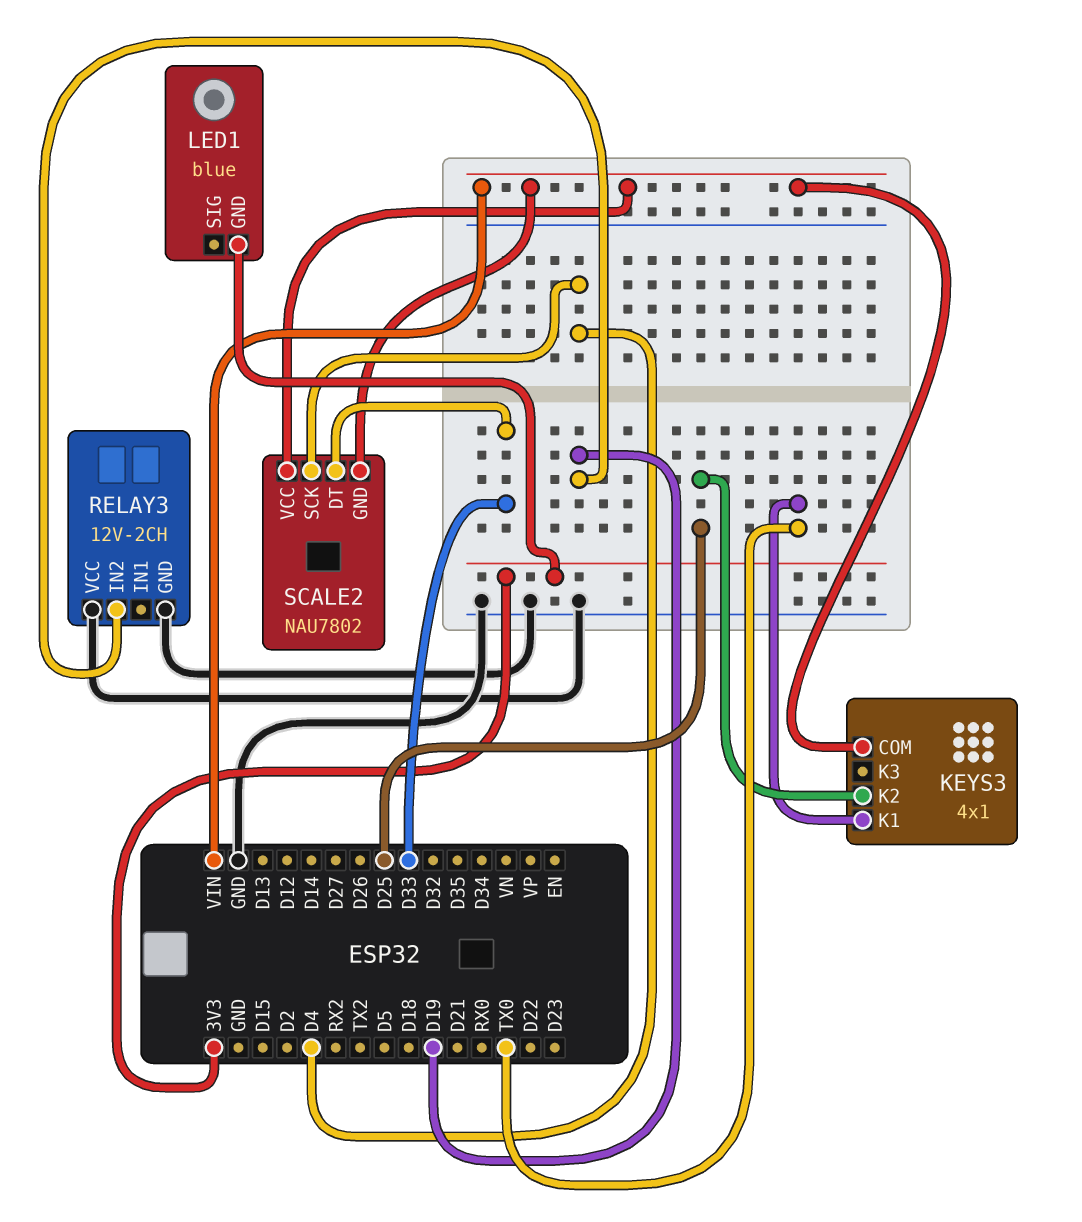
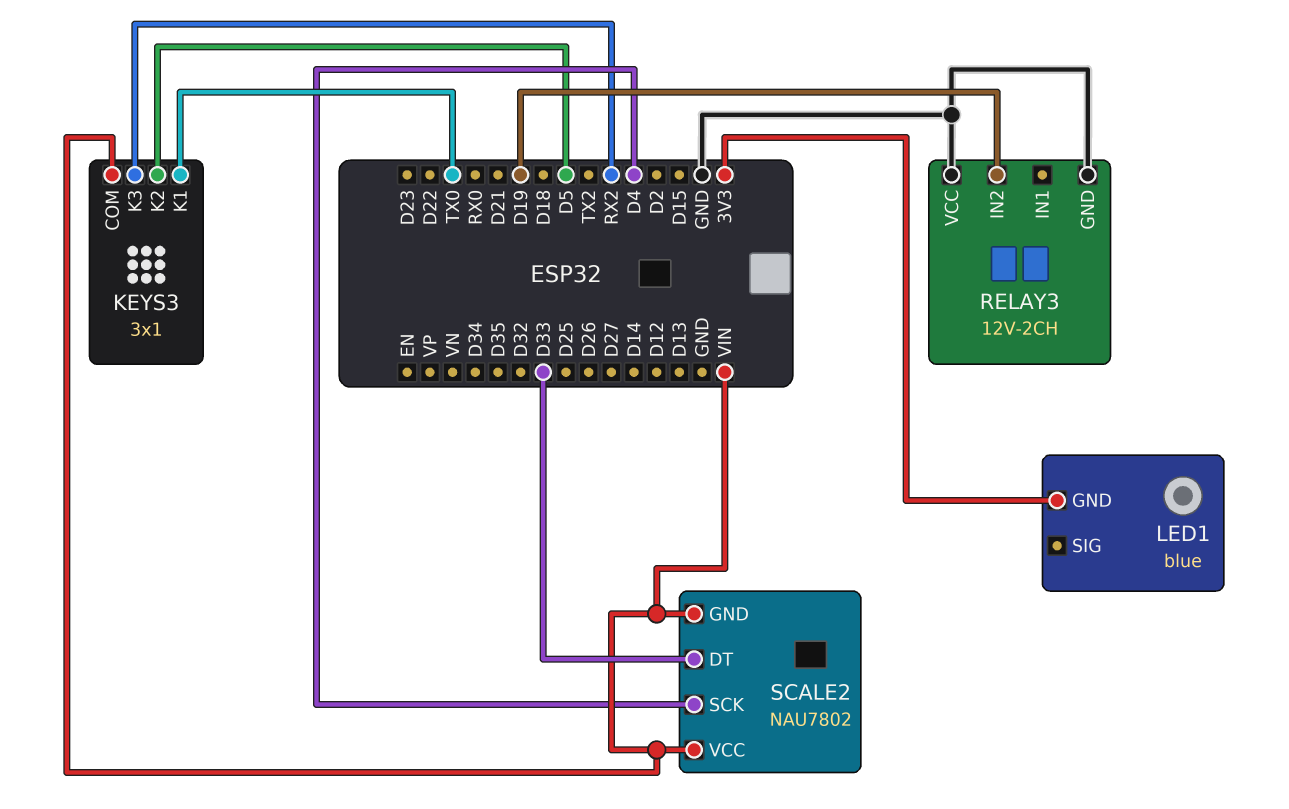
KEYS3: 4x1 -> 3x1
KEYS3 pin K2: D25 -> D5
KEYS3 pin K3: none -> RX2

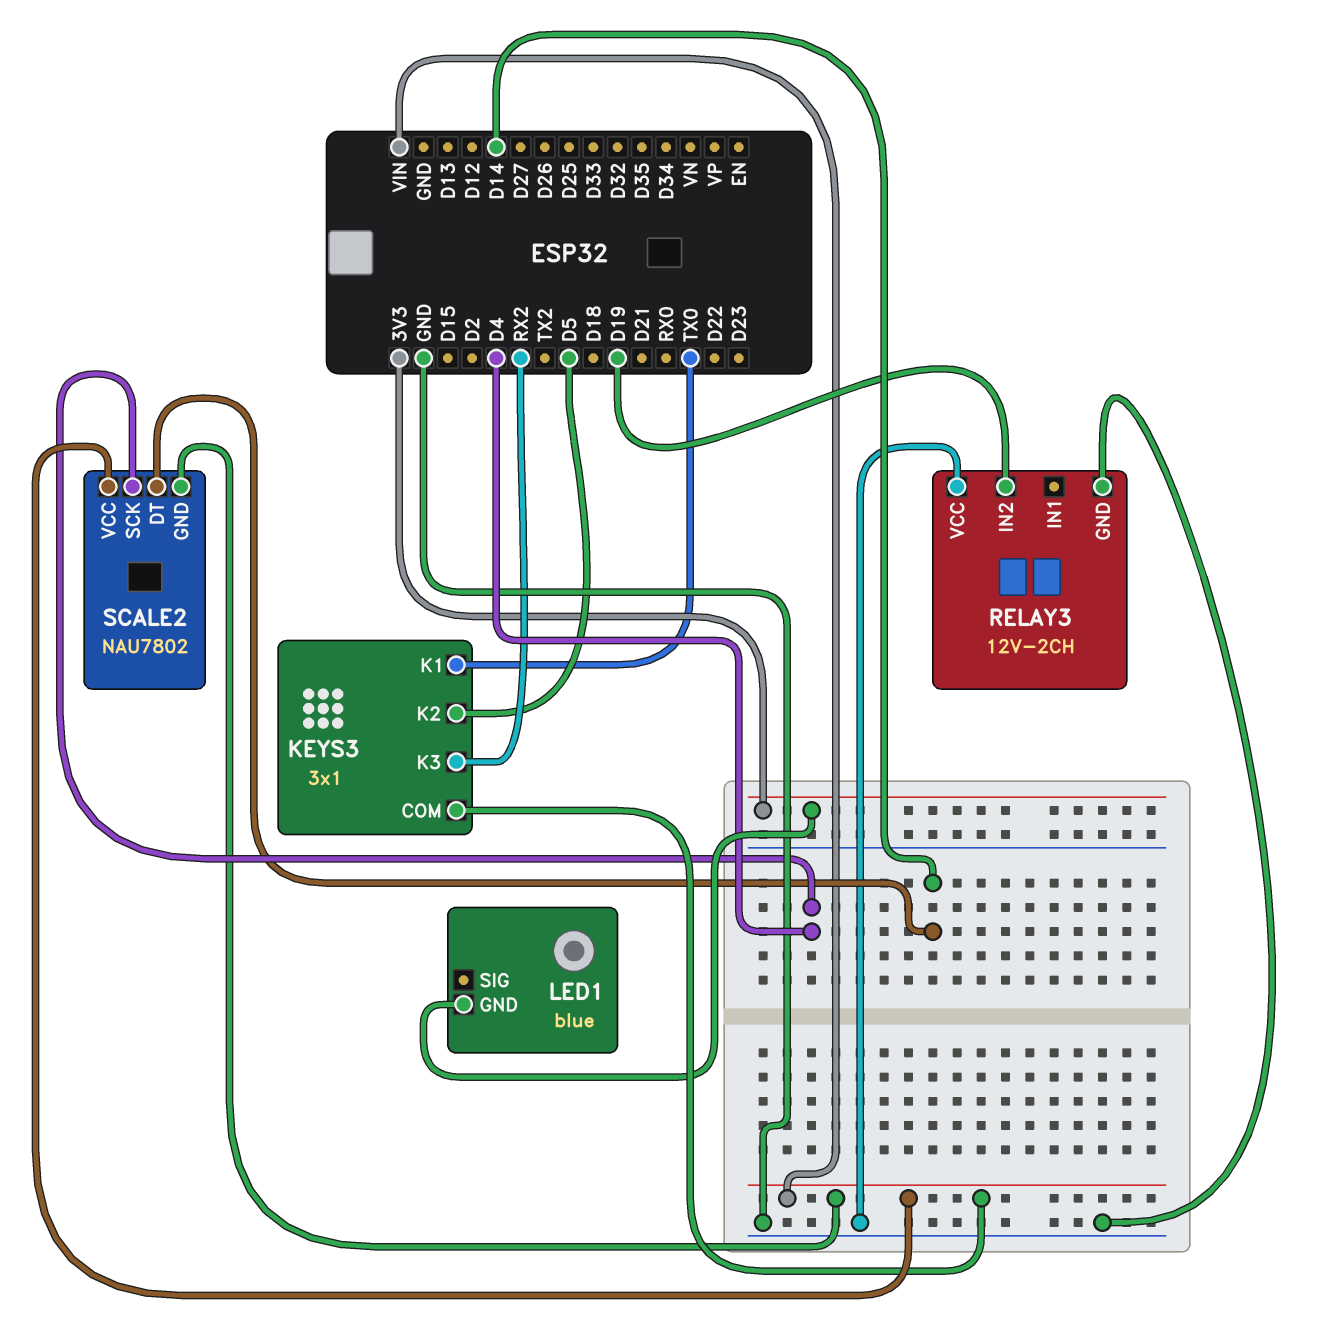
SCALE2 pin DT: D33 -> D14

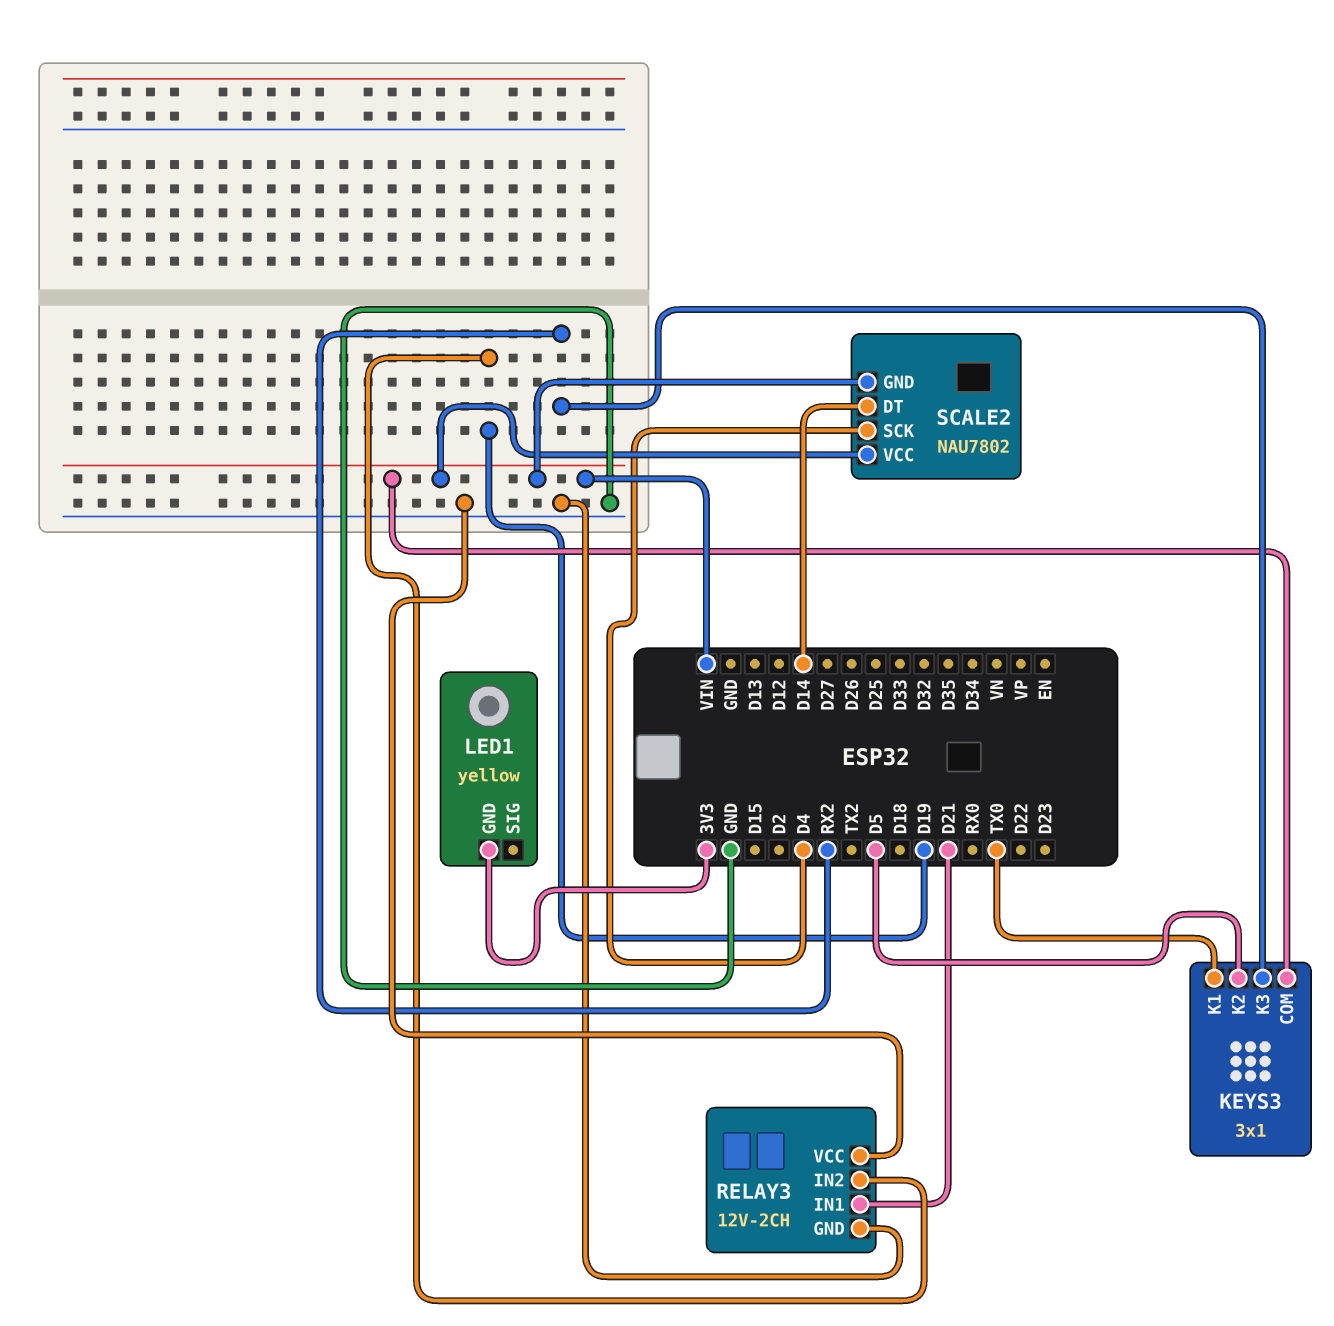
LED1: blue -> yellow
RELAY3 pin IN1: none -> D21

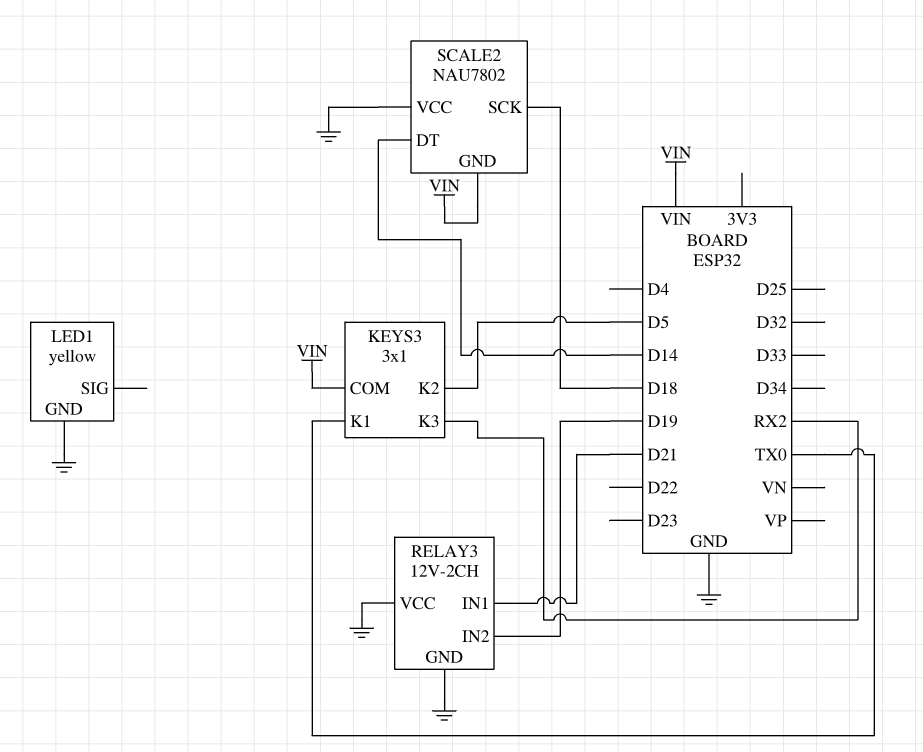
LED1 pin GND: 3V3 -> GND
SCALE2 pin SCK: D4 -> D18
SCALE2 pin VCC: VIN -> GND

